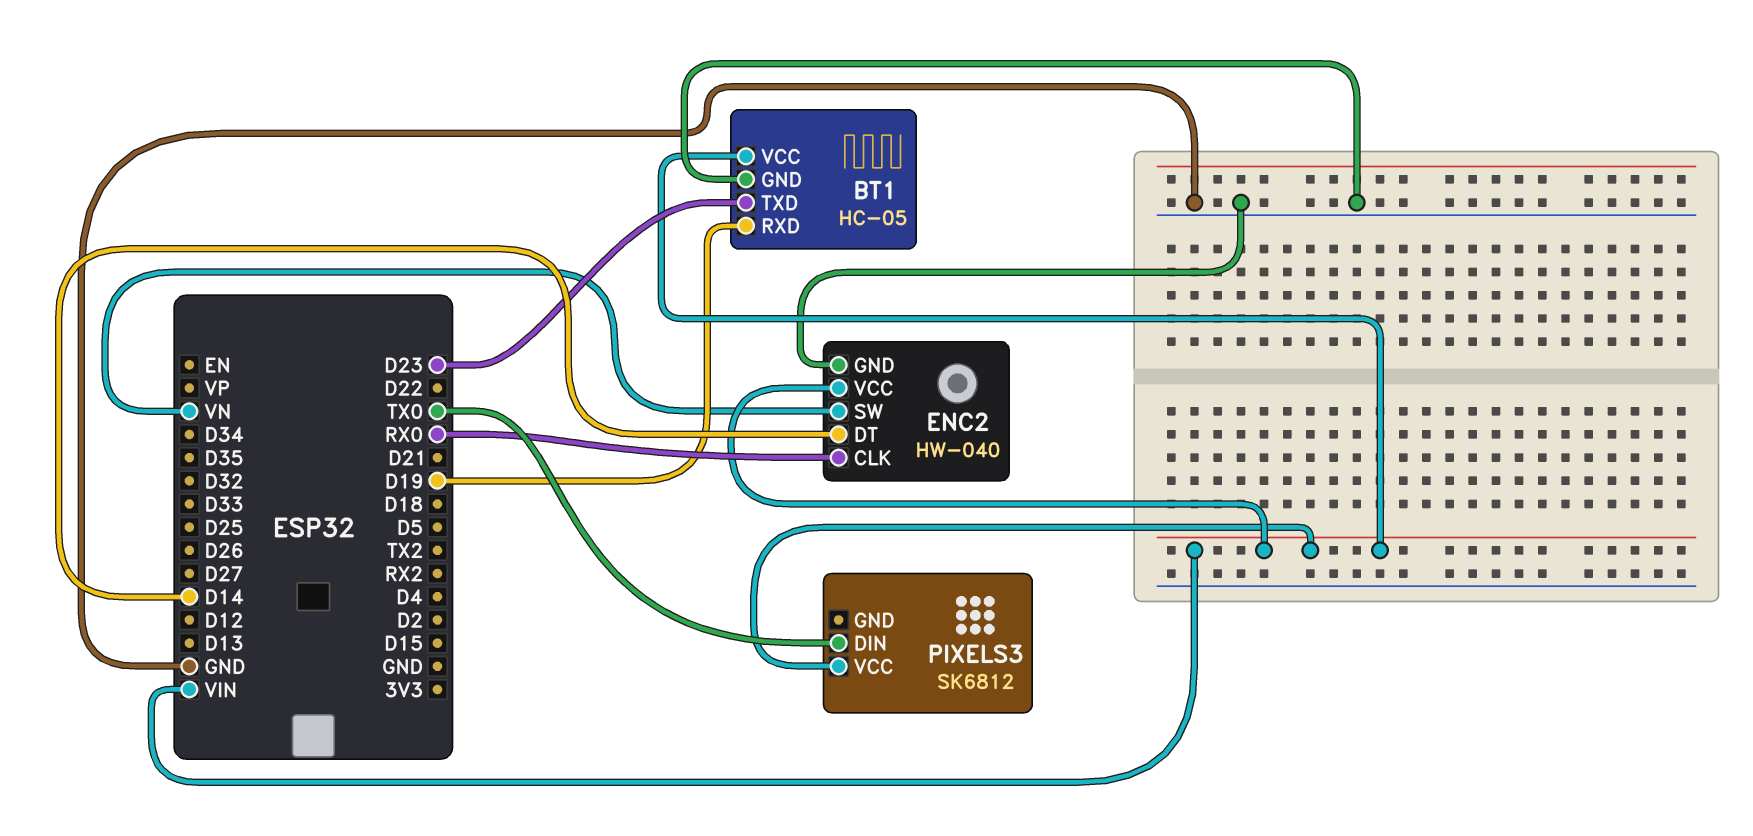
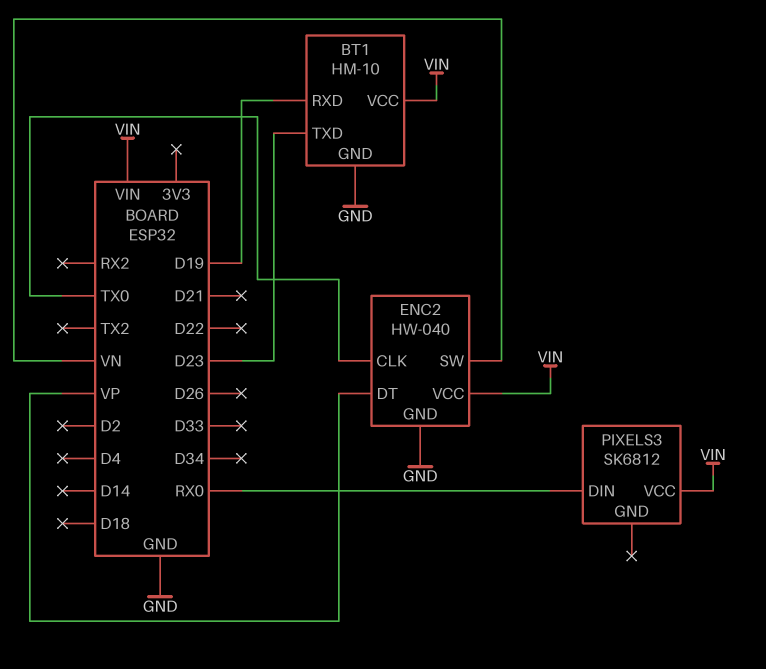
BT1: HC-05 -> HM-10
ENC2 pin CLK: RX0 -> TX0
ENC2 pin DT: D14 -> VP
PIXELS3 pin DIN: TX0 -> RX0

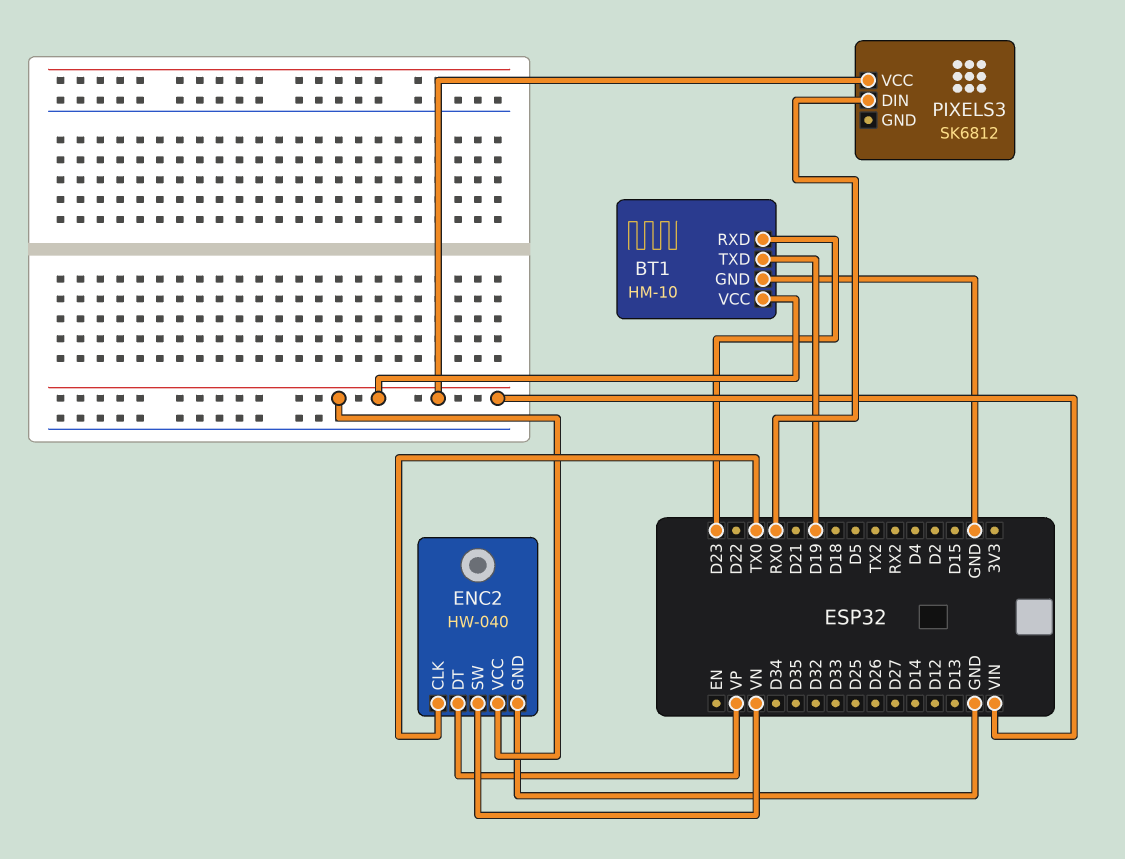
BT1 pin RXD: D19 -> D23
BT1 pin TXD: D23 -> D19

